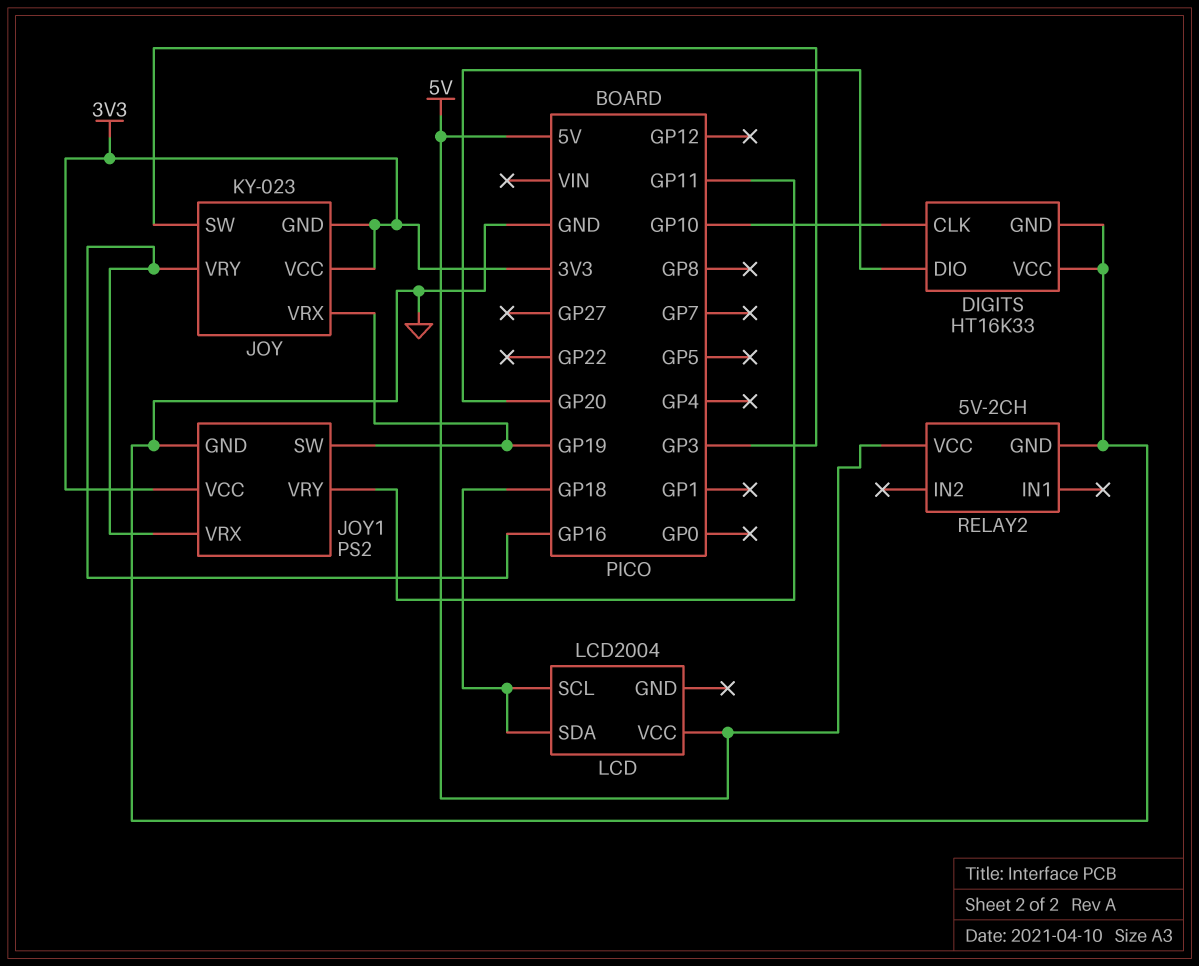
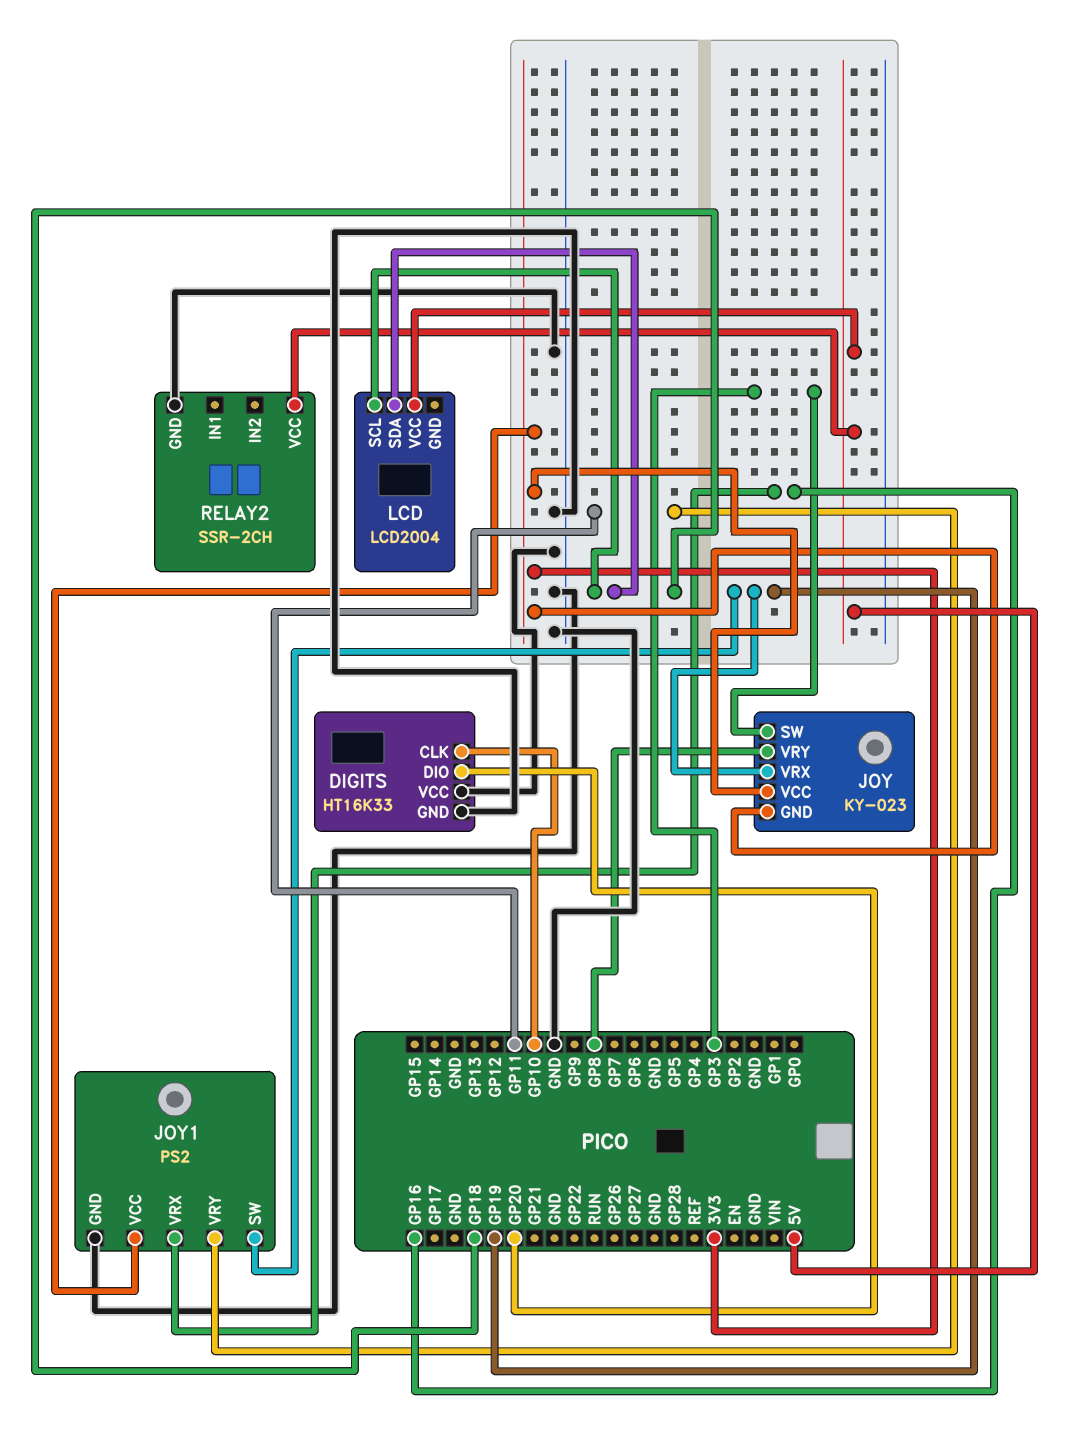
JOY pin VRY: GP16 -> GP8
RELAY2: 5V-2CH -> SSR-2CH

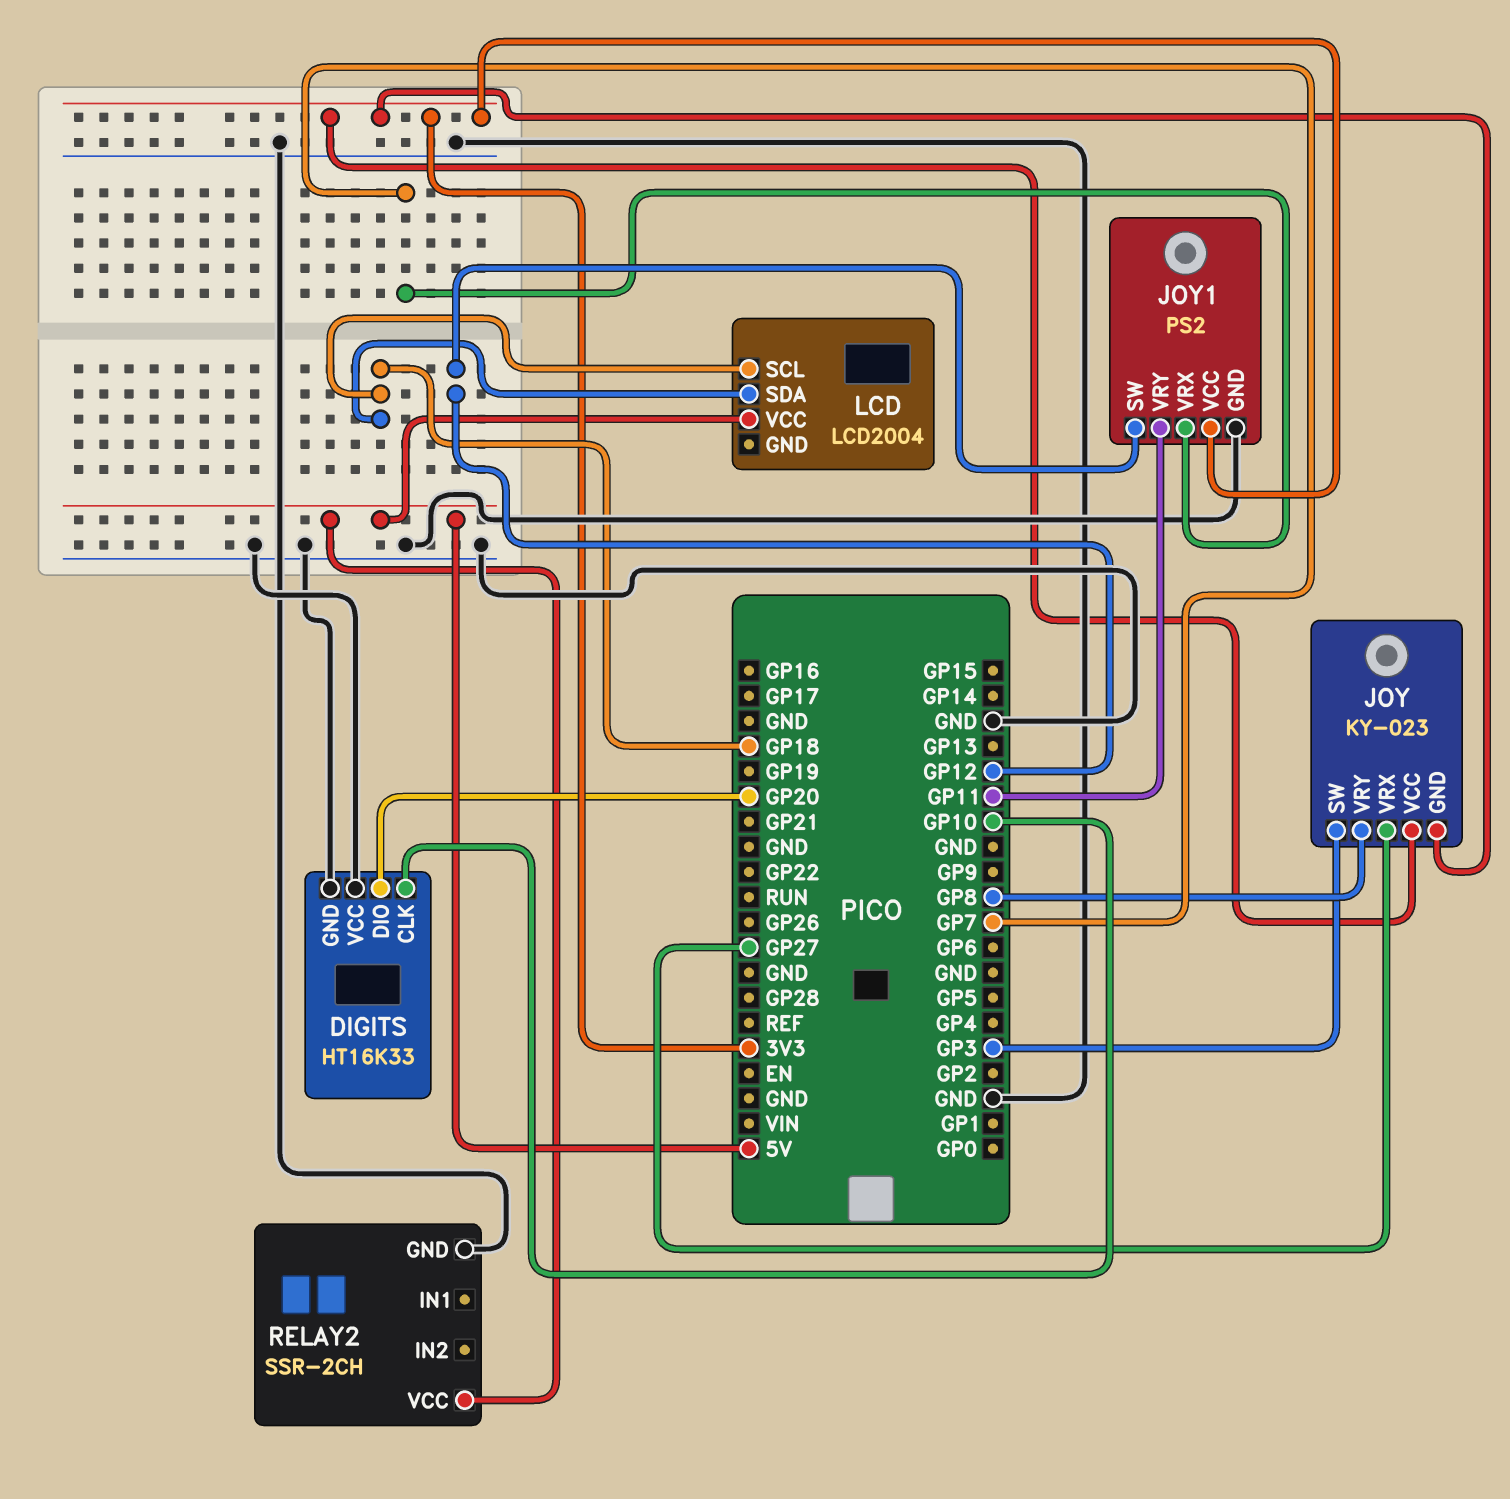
JOY pin VRX: GP19 -> GP27
JOY1 pin SW: GP19 -> GP12
JOY1 pin VRX: GP16 -> GP7

